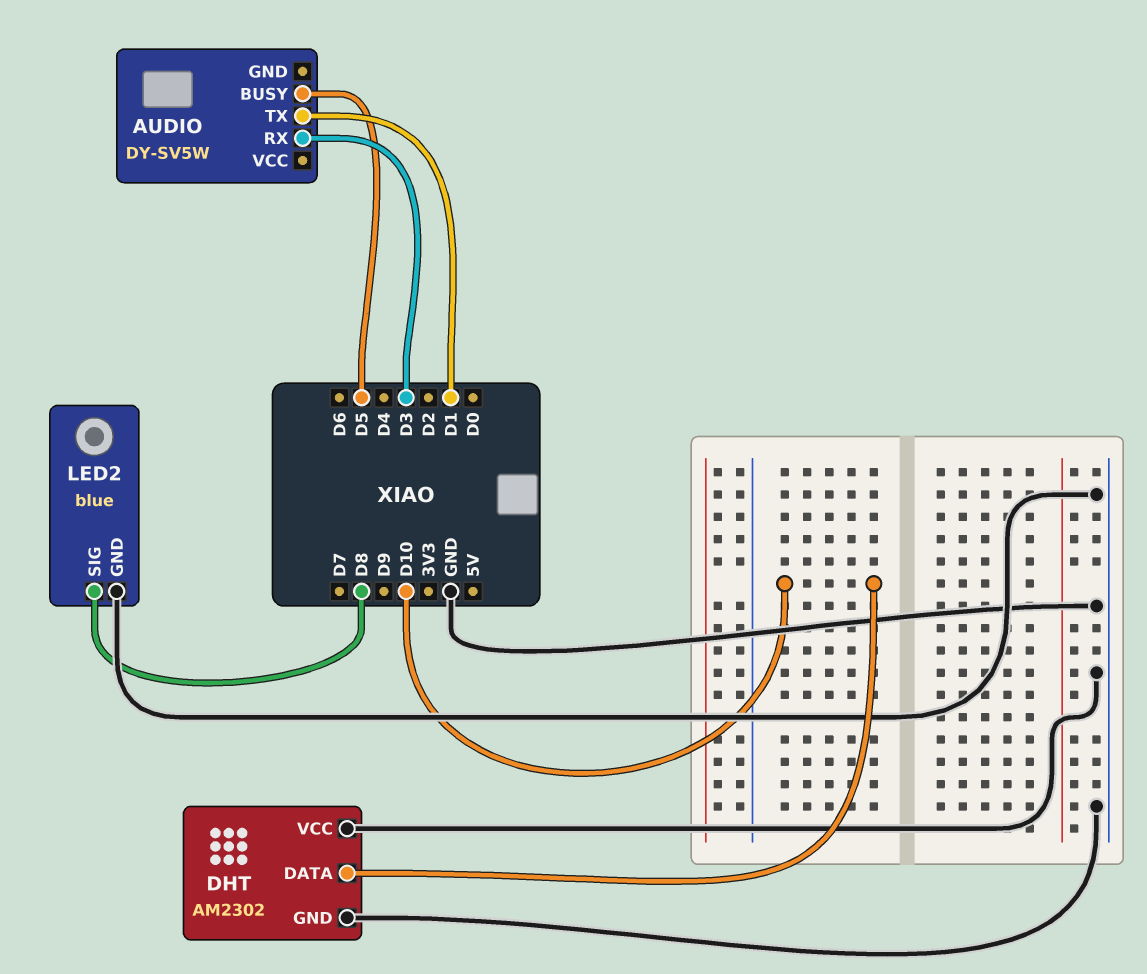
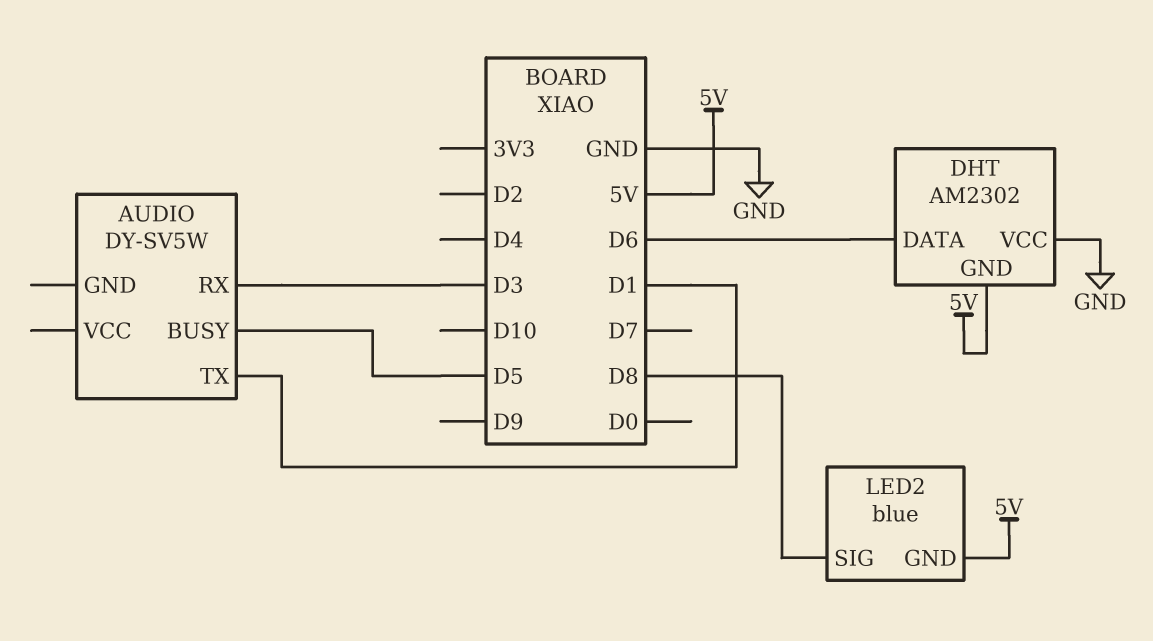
DHT pin DATA: D10 -> D6
DHT pin GND: GND -> 5V
LED2 pin GND: GND -> 5V

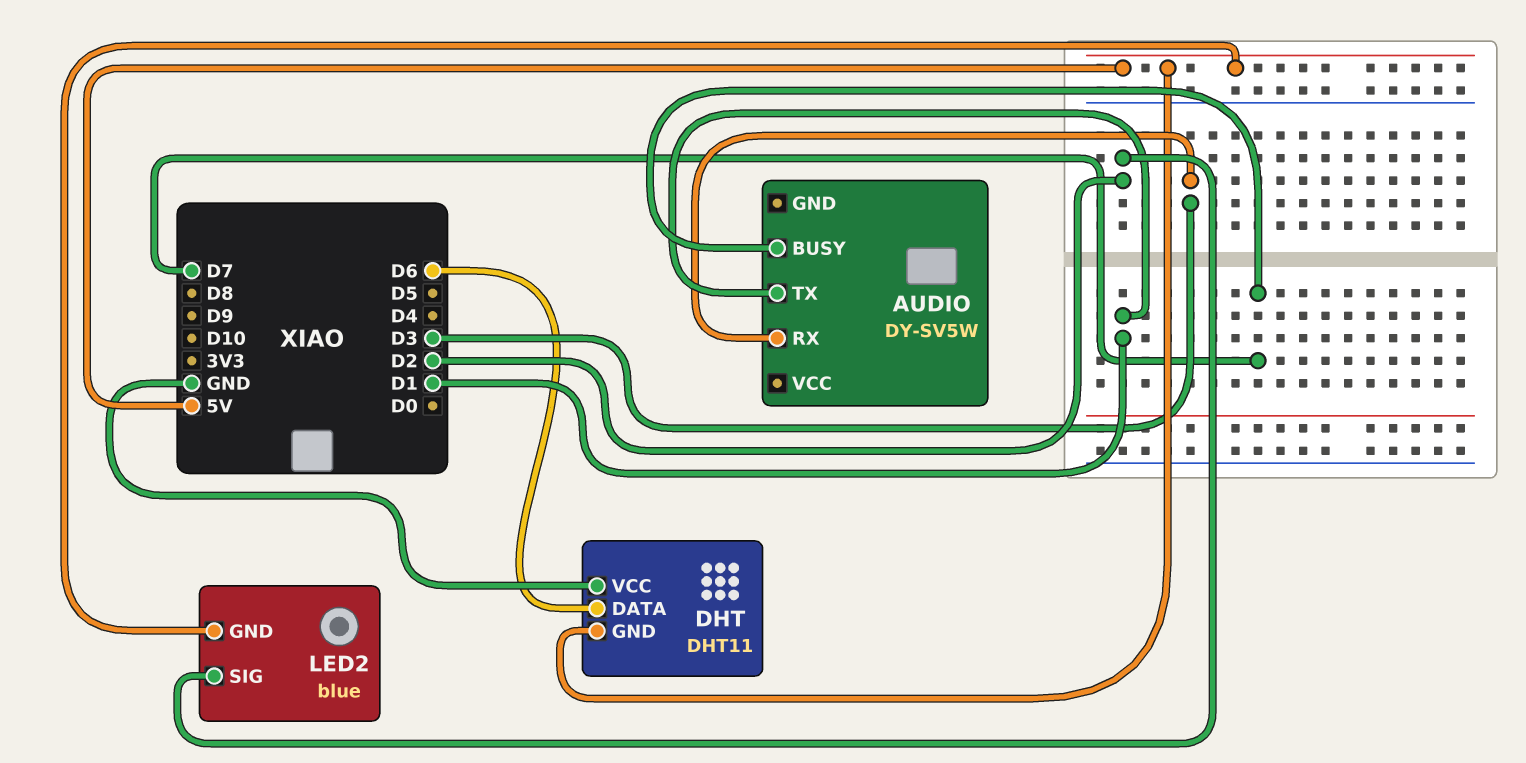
AUDIO pin BUSY: D5 -> D7
DHT: AM2302 -> DHT11
LED2 pin SIG: D8 -> D2

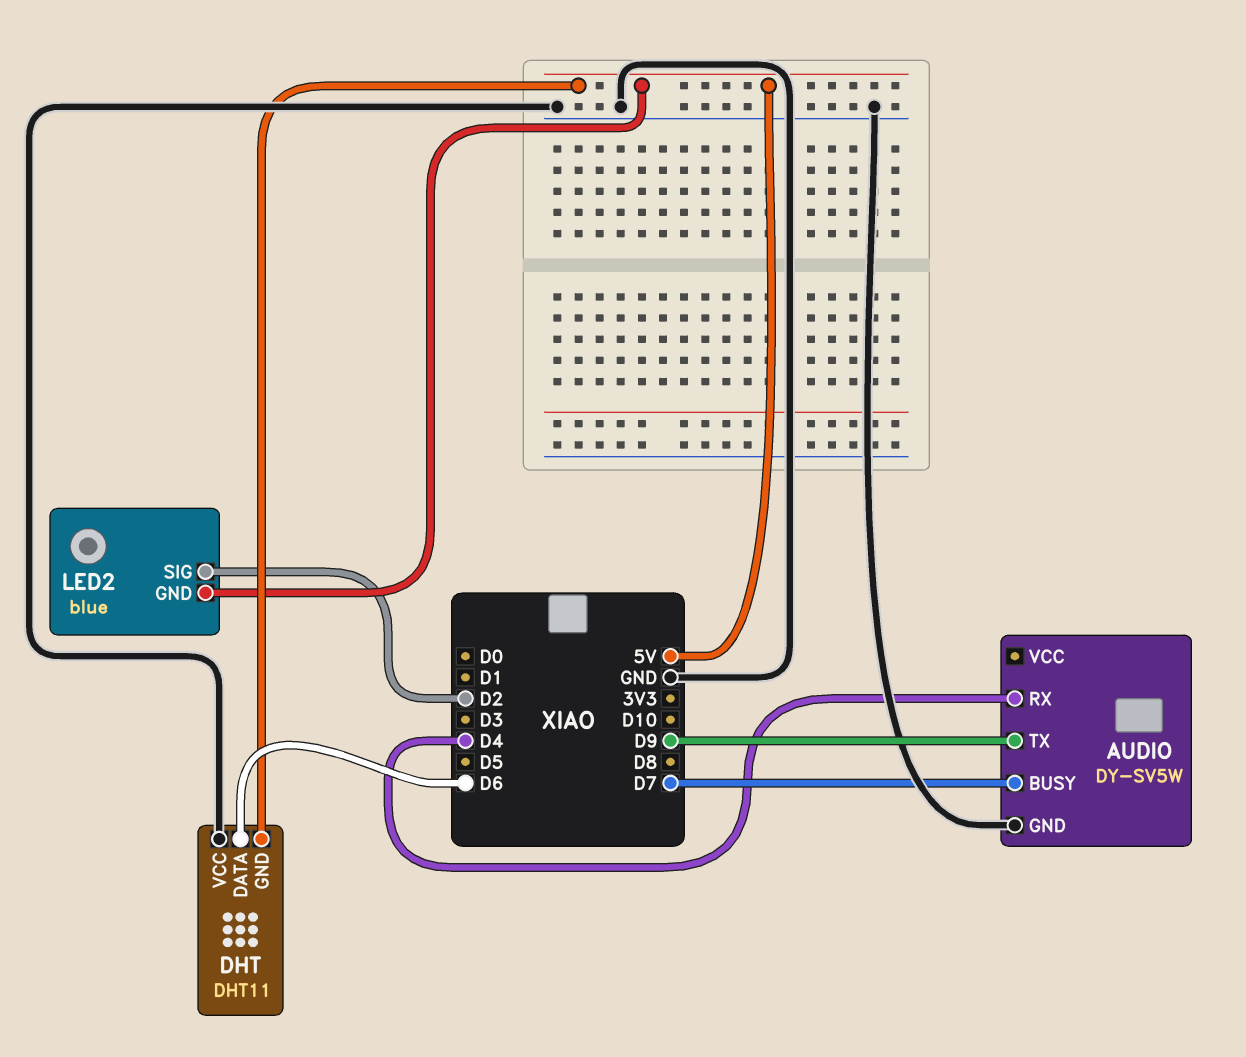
AUDIO pin GND: none -> GND
AUDIO pin RX: D3 -> D4
AUDIO pin TX: D1 -> D9

